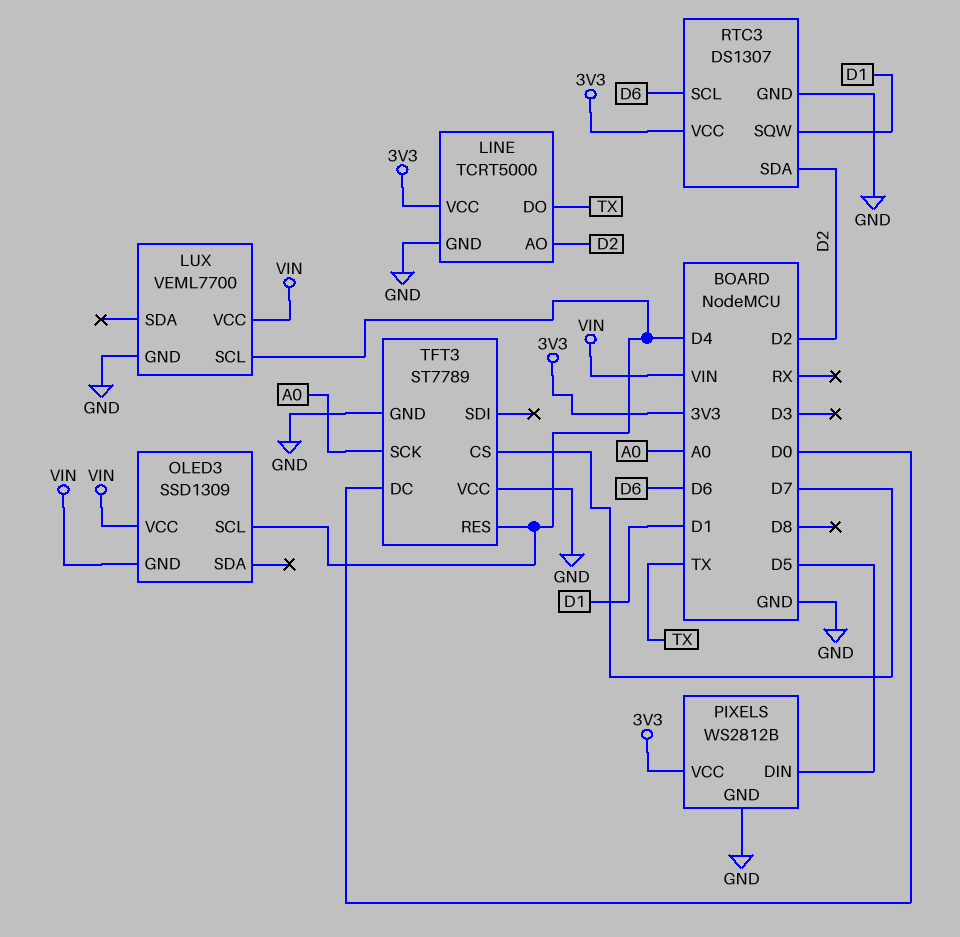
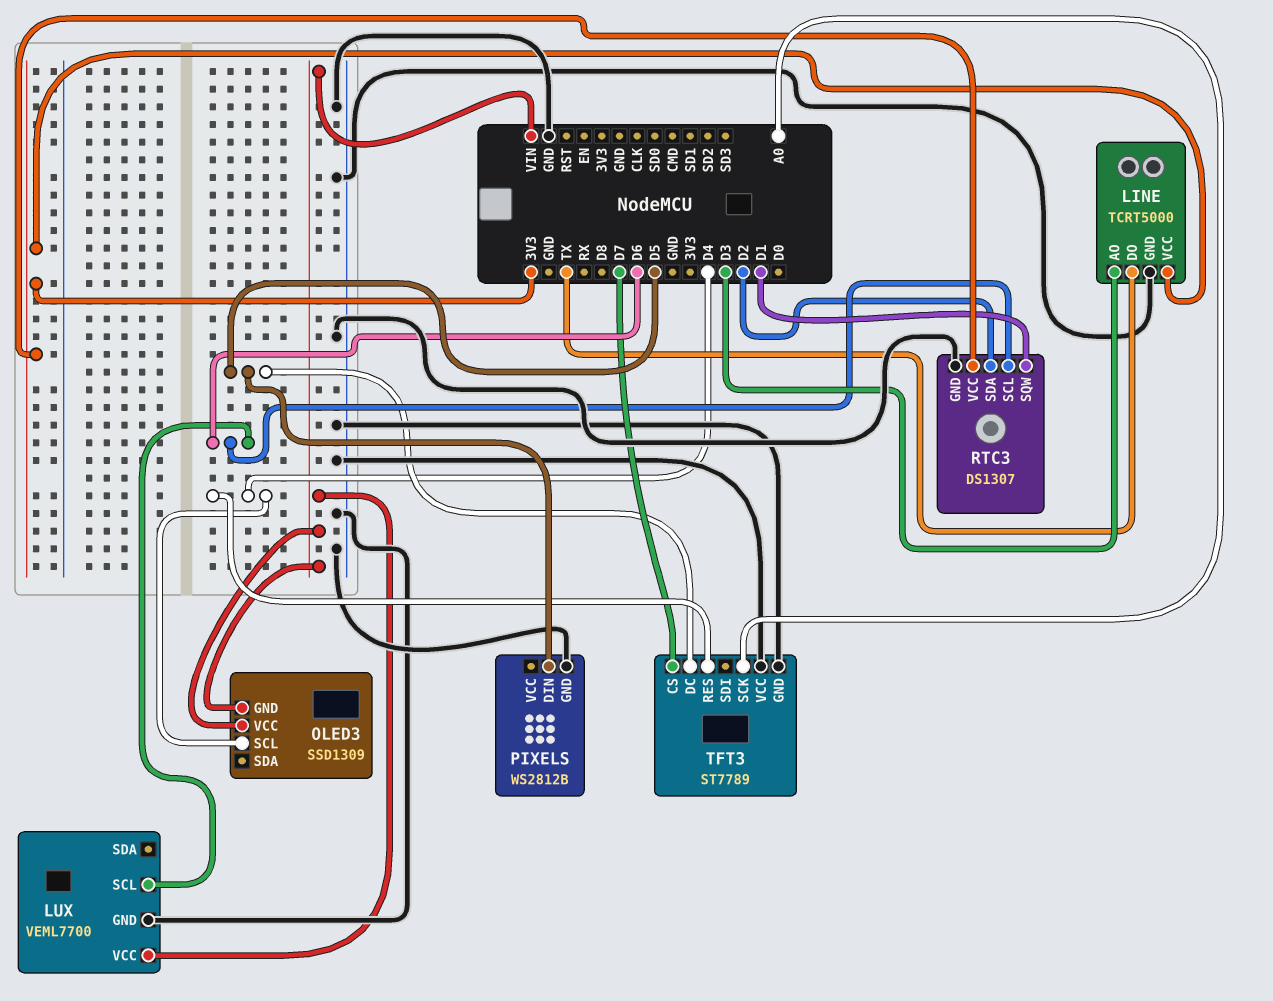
LINE pin AO: D2 -> D3
LUX pin SCL: D4 -> D6
PIXELS pin VCC: 3V3 -> none
TFT3 pin DC: D0 -> D5

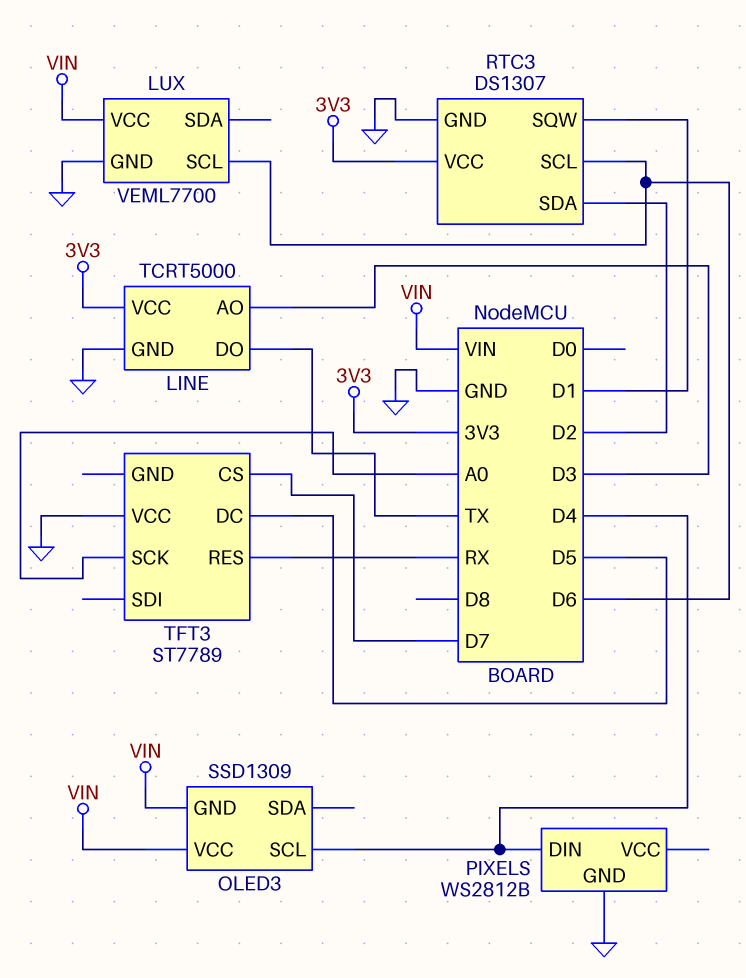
PIXELS pin DIN: D5 -> D4
TFT3 pin GND: GND -> none
TFT3 pin RES: D4 -> RX

